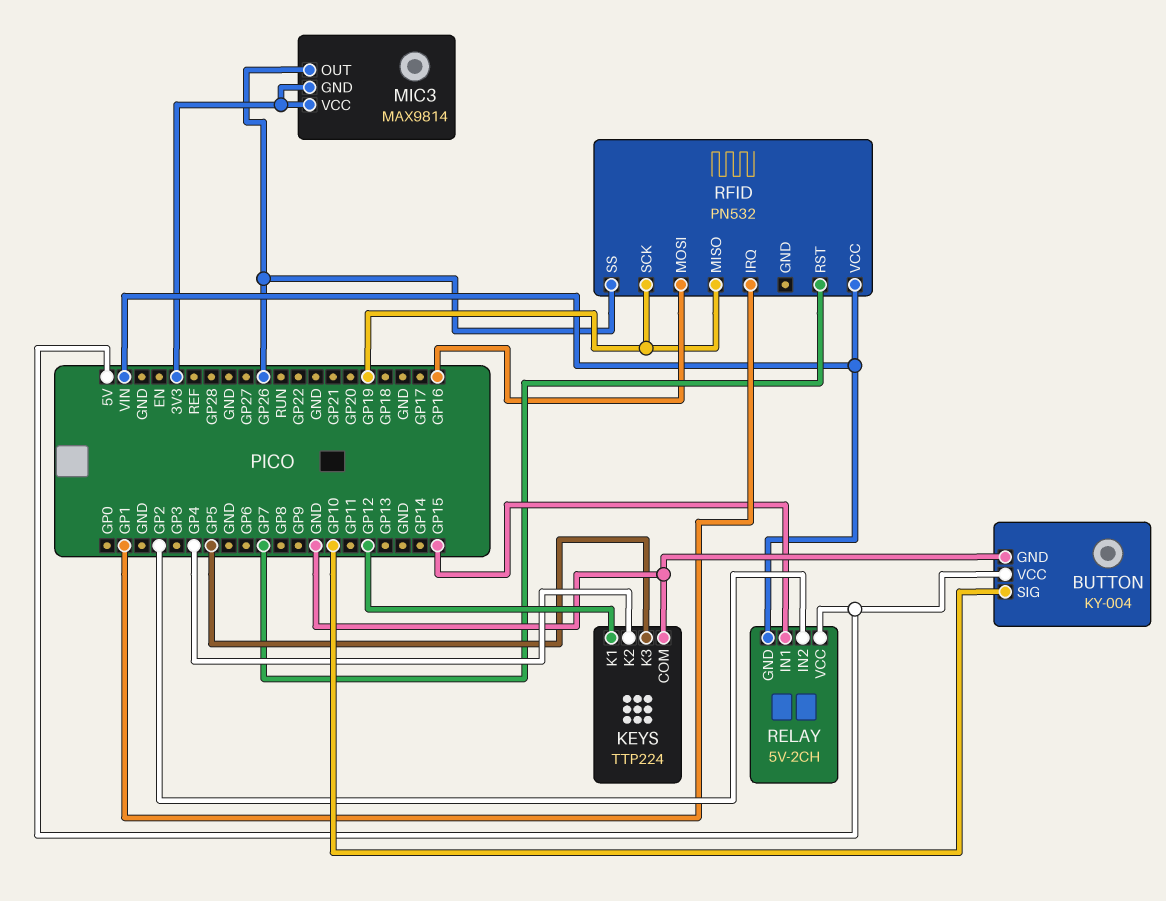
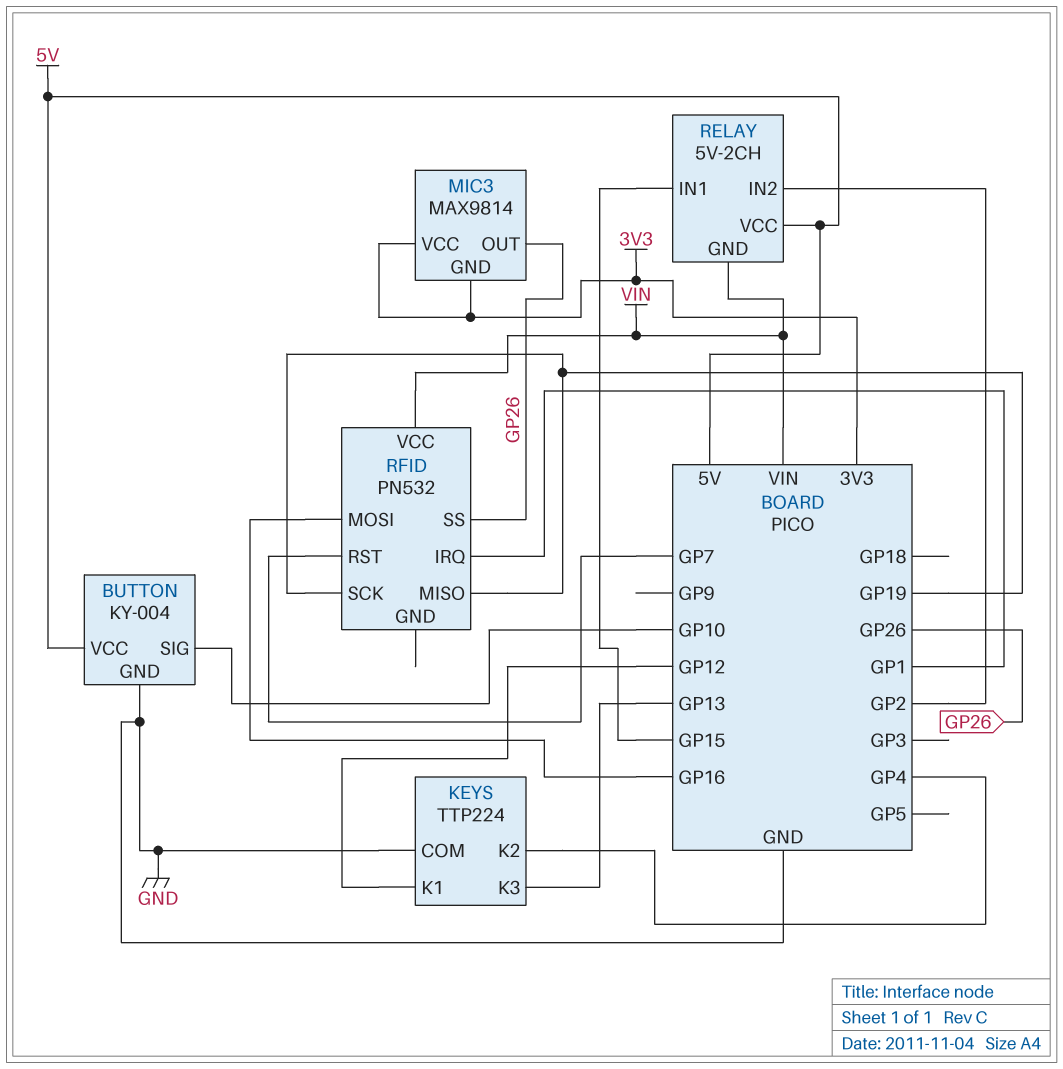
KEYS pin K3: GP5 -> GP13

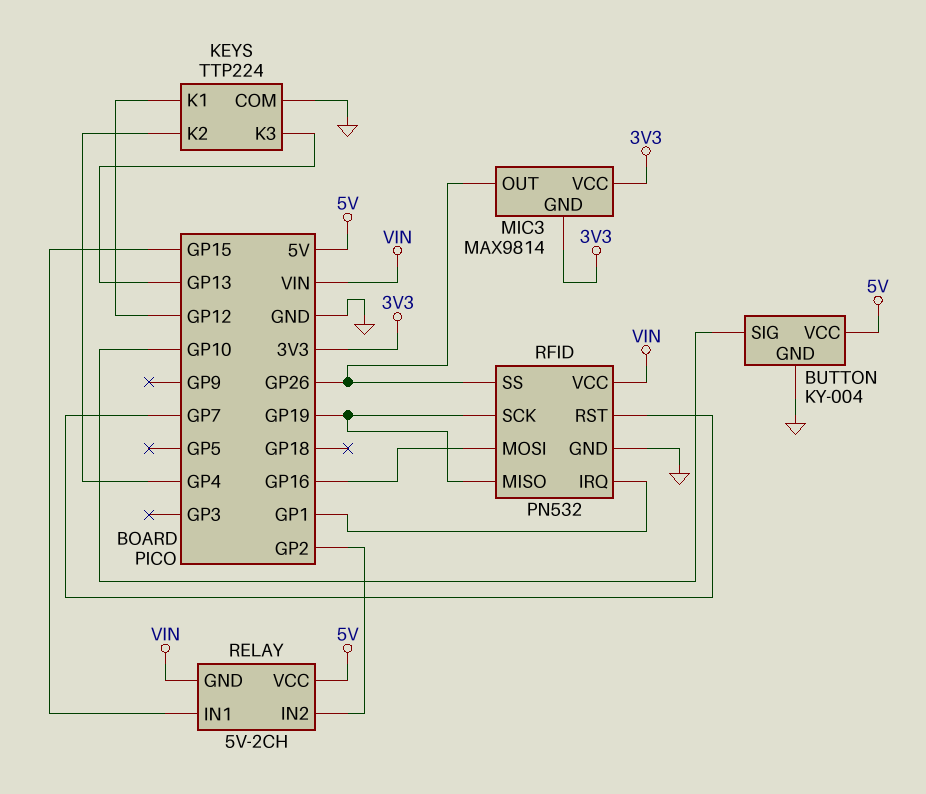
RFID pin GND: none -> GND

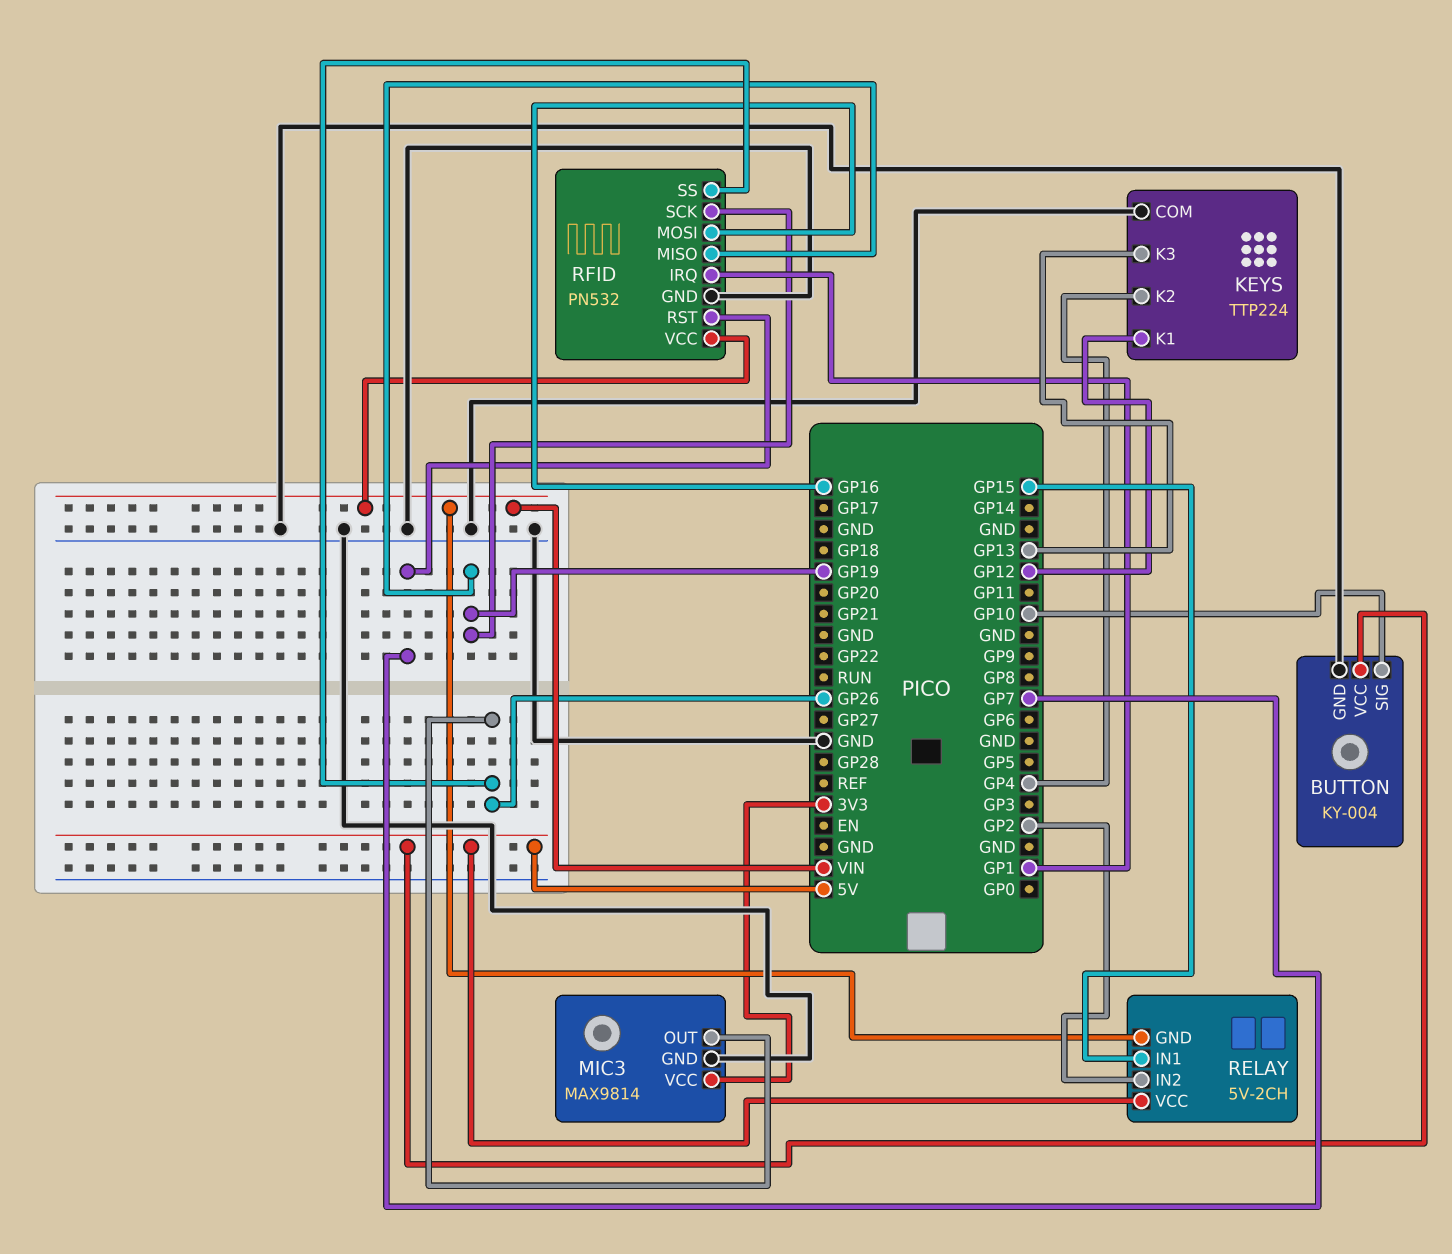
MIC3 pin GND: 3V3 -> GND

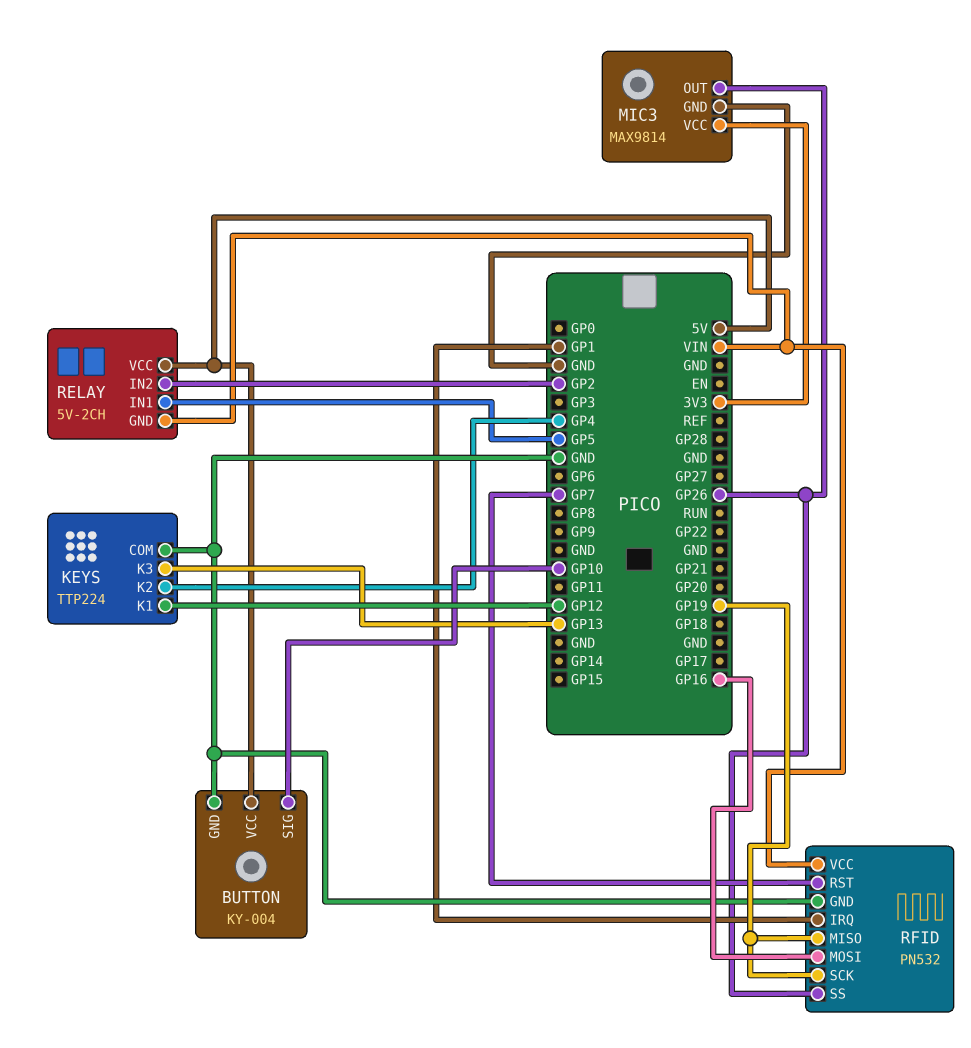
RELAY pin IN1: GP15 -> GP5

